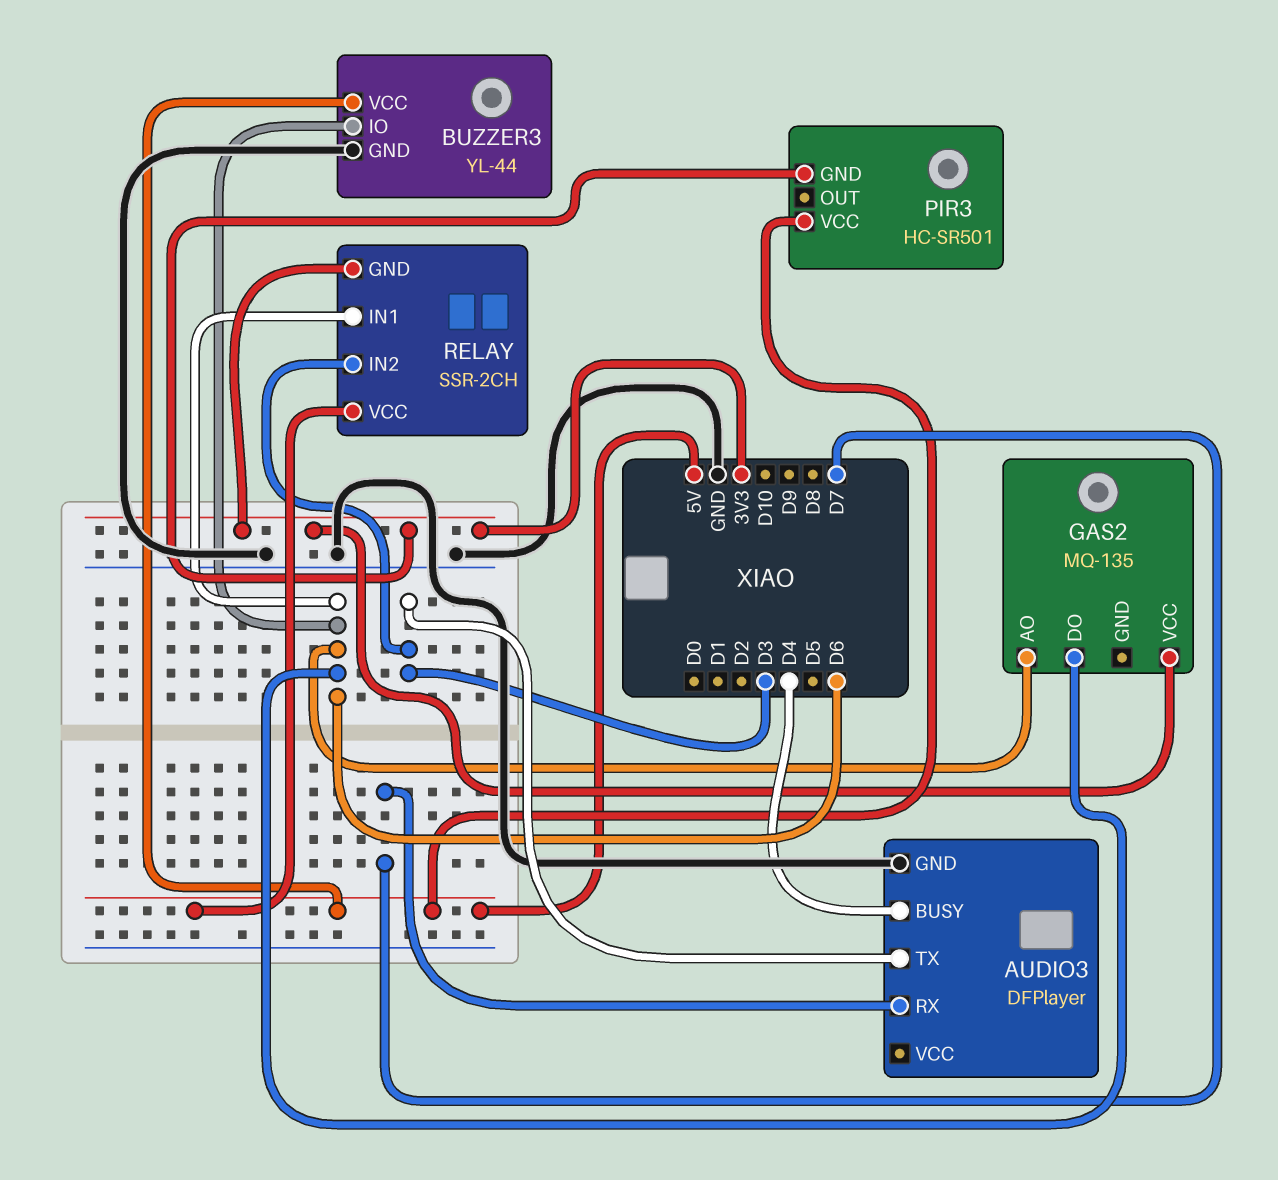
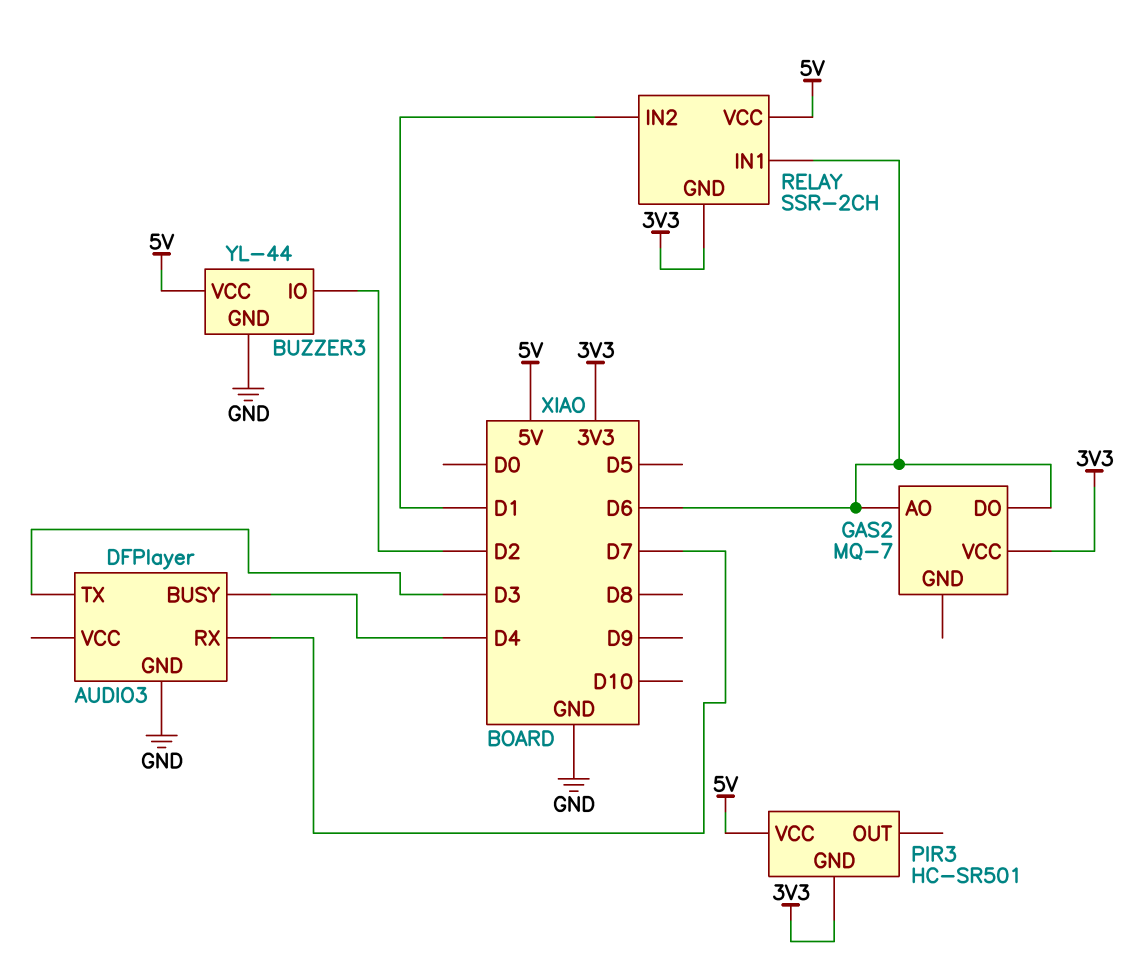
BUZZER3 pin IO: D6 -> D2
GAS2: MQ-135 -> MQ-7
RELAY pin IN2: D3 -> D1

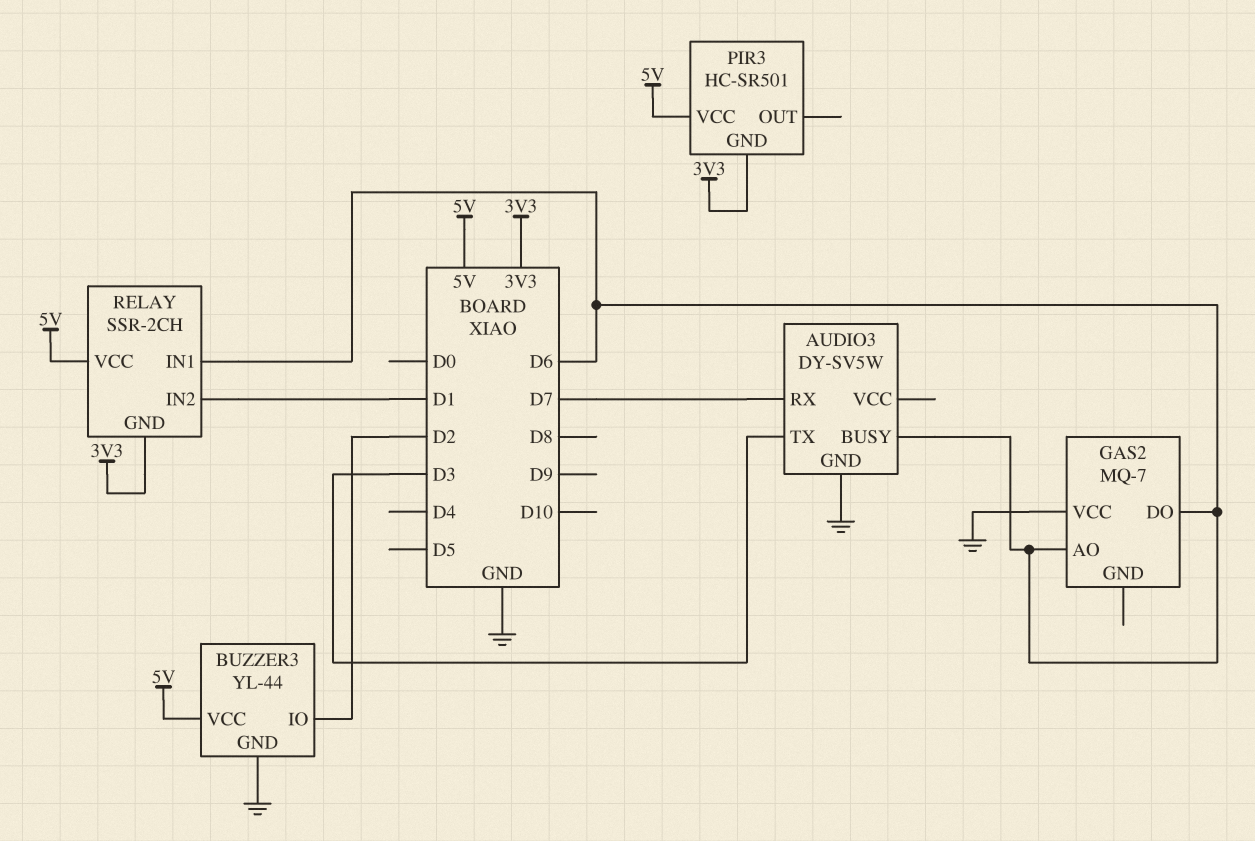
AUDIO3: DFPlayer -> DY-SV5W
AUDIO3 pin BUSY: D4 -> D6
GAS2 pin VCC: 3V3 -> GND

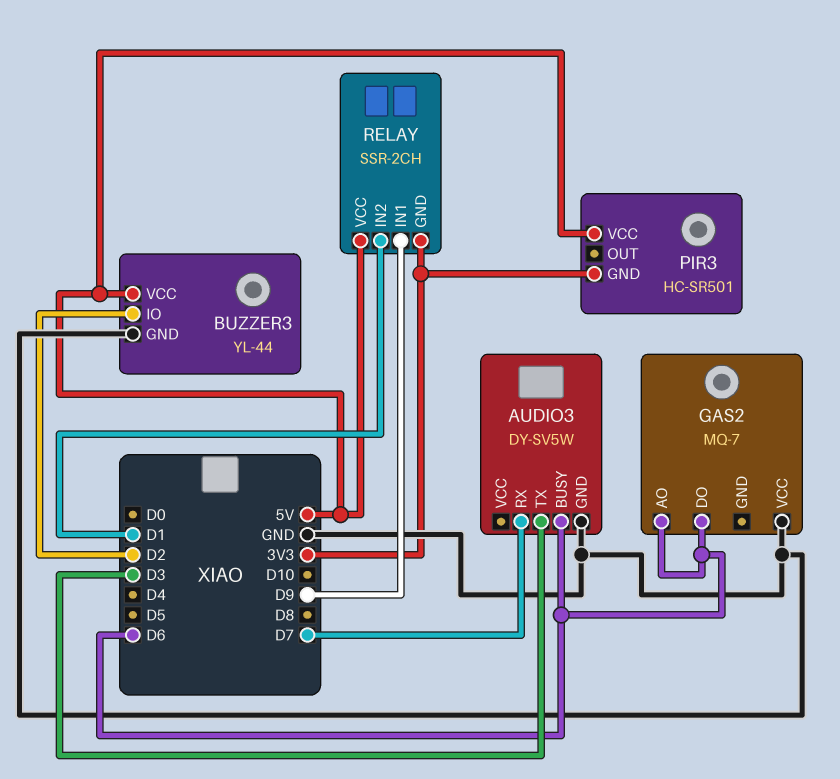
RELAY pin IN1: D6 -> D9

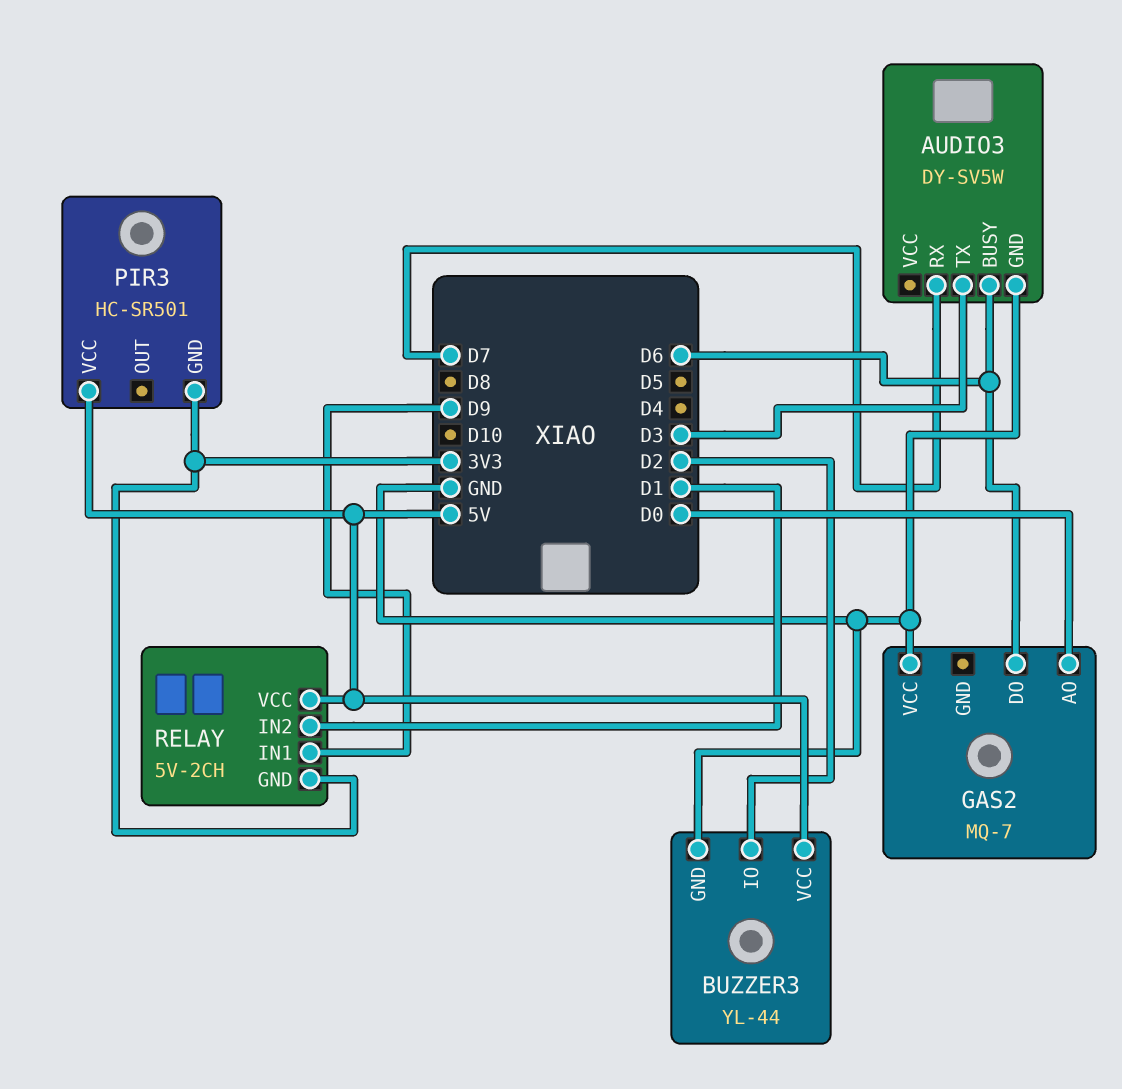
GAS2 pin AO: D6 -> D0
RELAY: SSR-2CH -> 5V-2CH

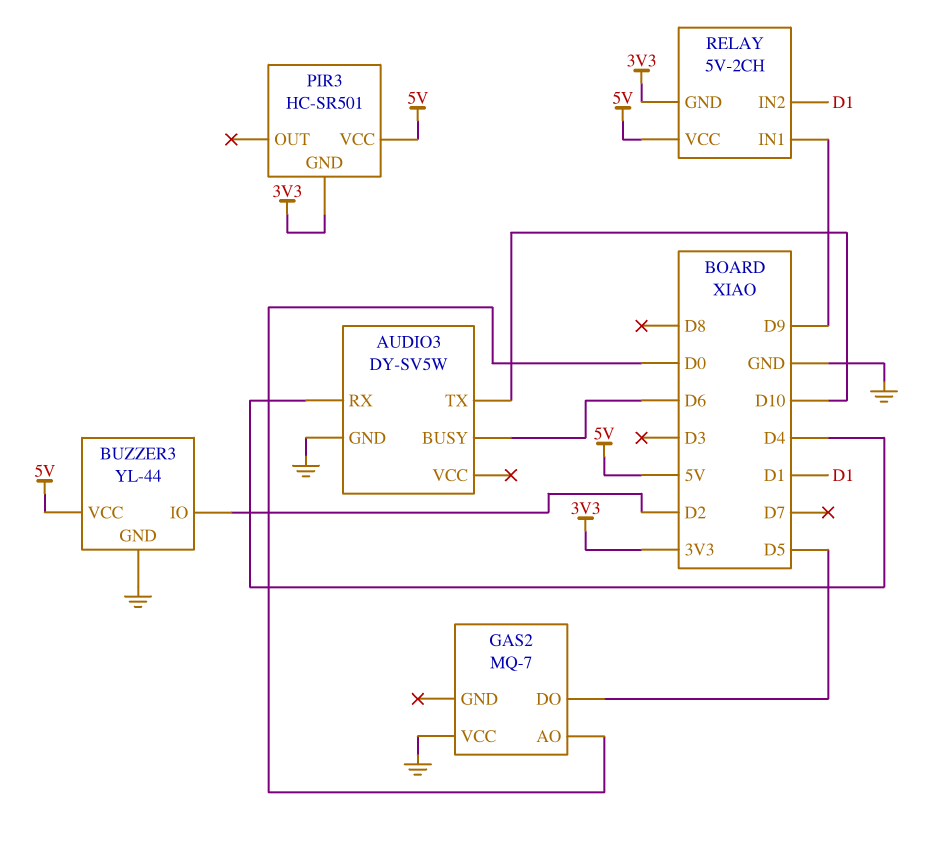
AUDIO3 pin RX: D7 -> D4
AUDIO3 pin TX: D3 -> D10
GAS2 pin DO: D6 -> D5

